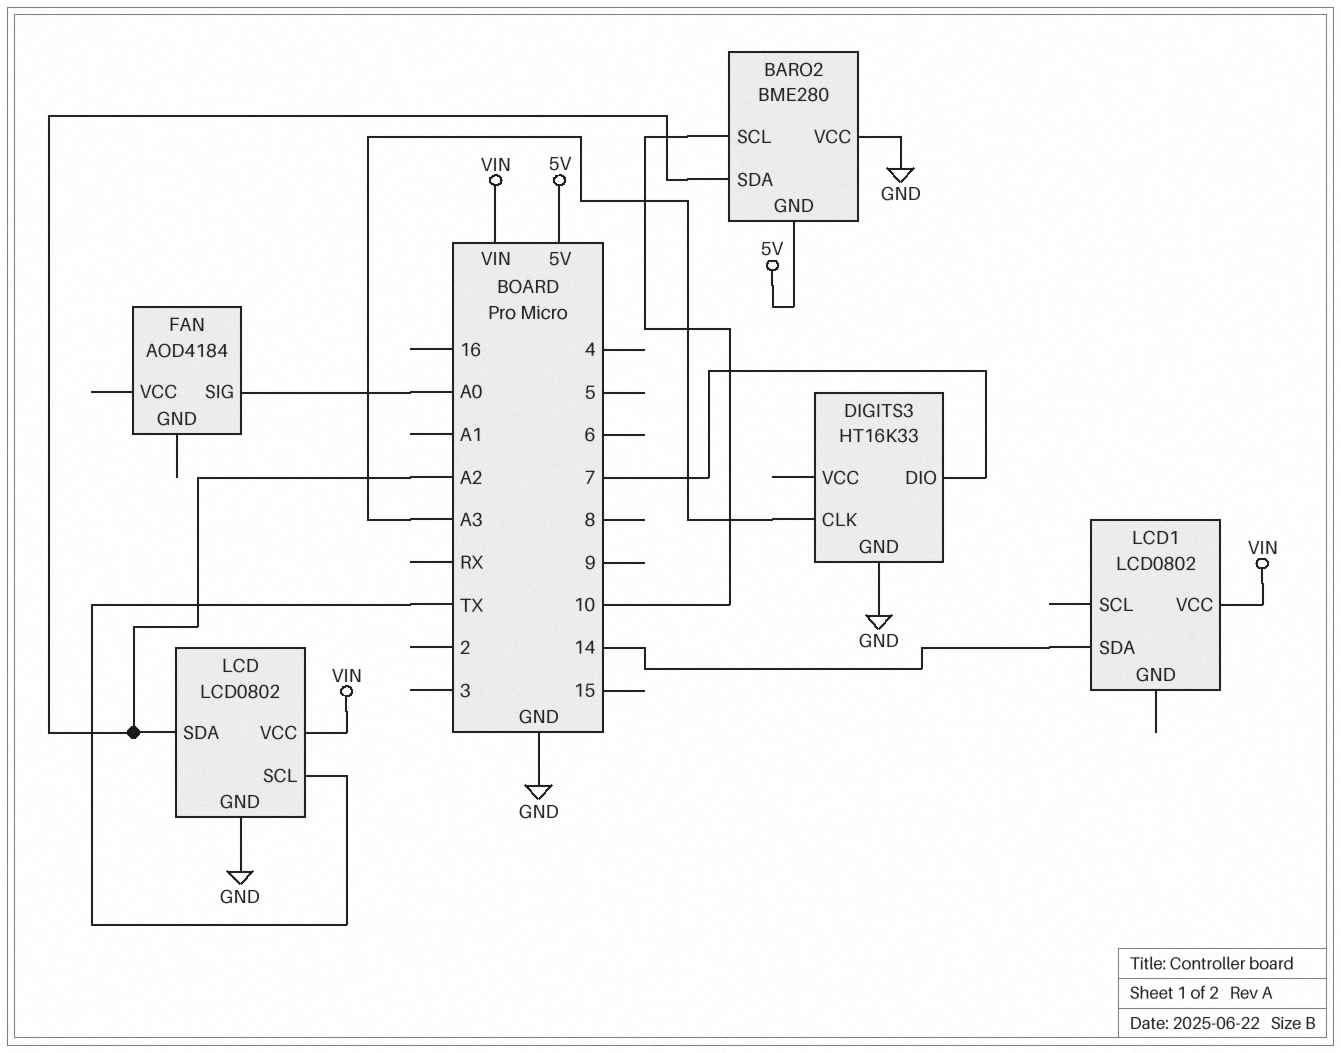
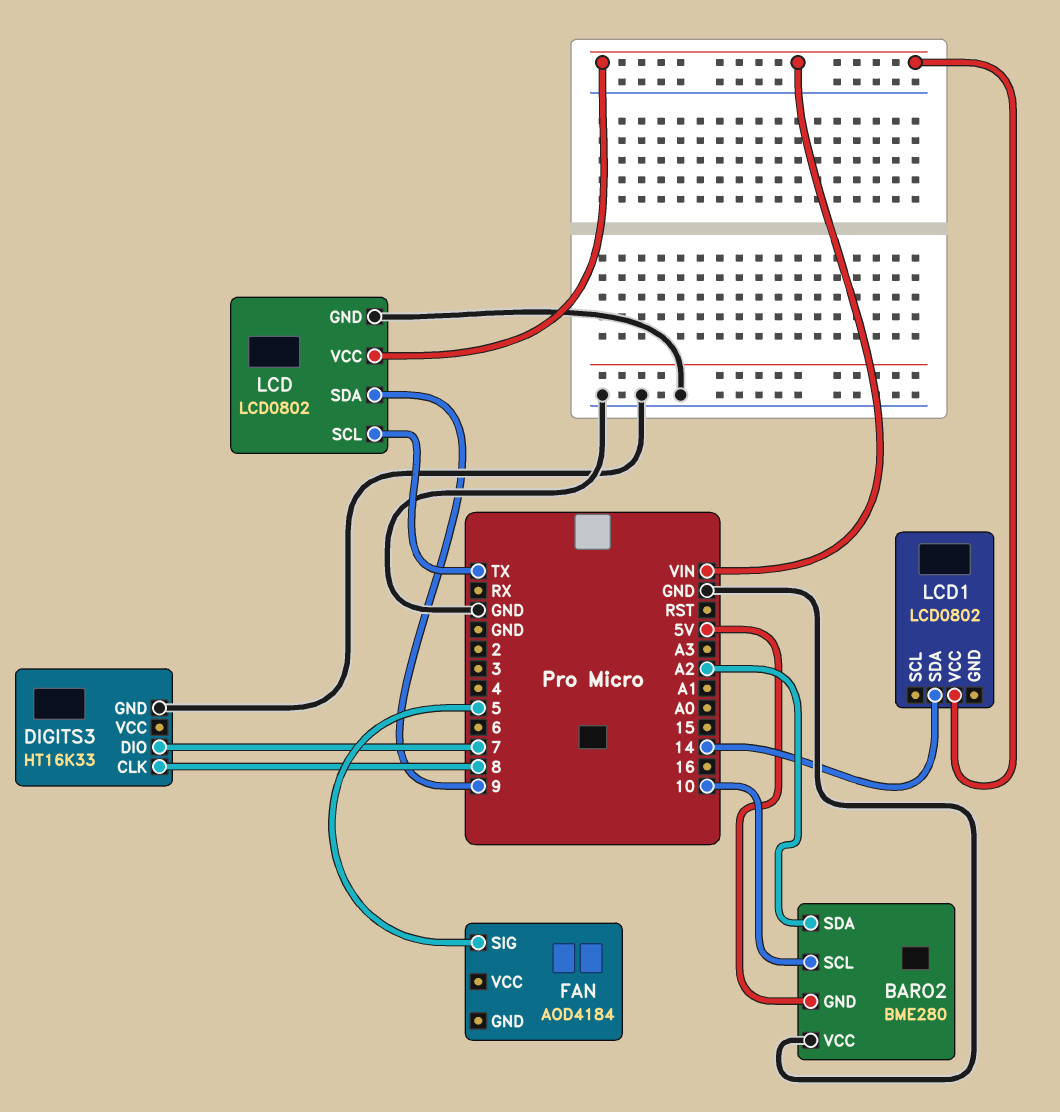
DIGITS3 pin CLK: A3 -> 8
FAN pin SIG: A0 -> 5
LCD pin SDA: A2 -> 9

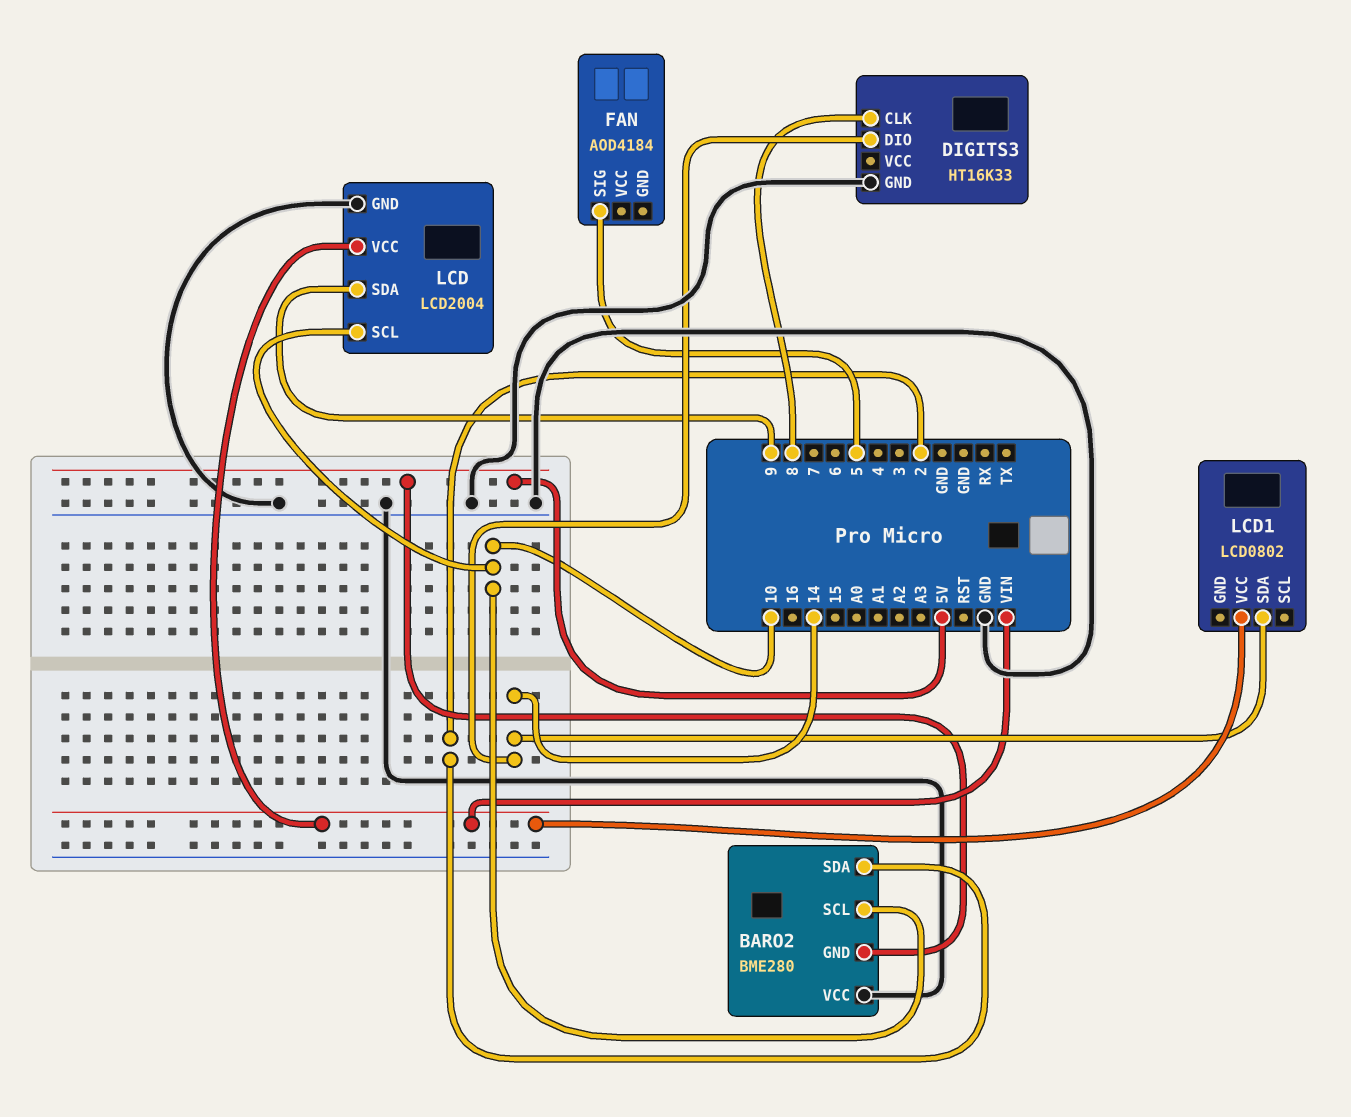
BARO2 pin SDA: A2 -> 2
DIGITS3 pin DIO: 7 -> 14
LCD: LCD0802 -> LCD2004
LCD pin SCL: TX -> 10

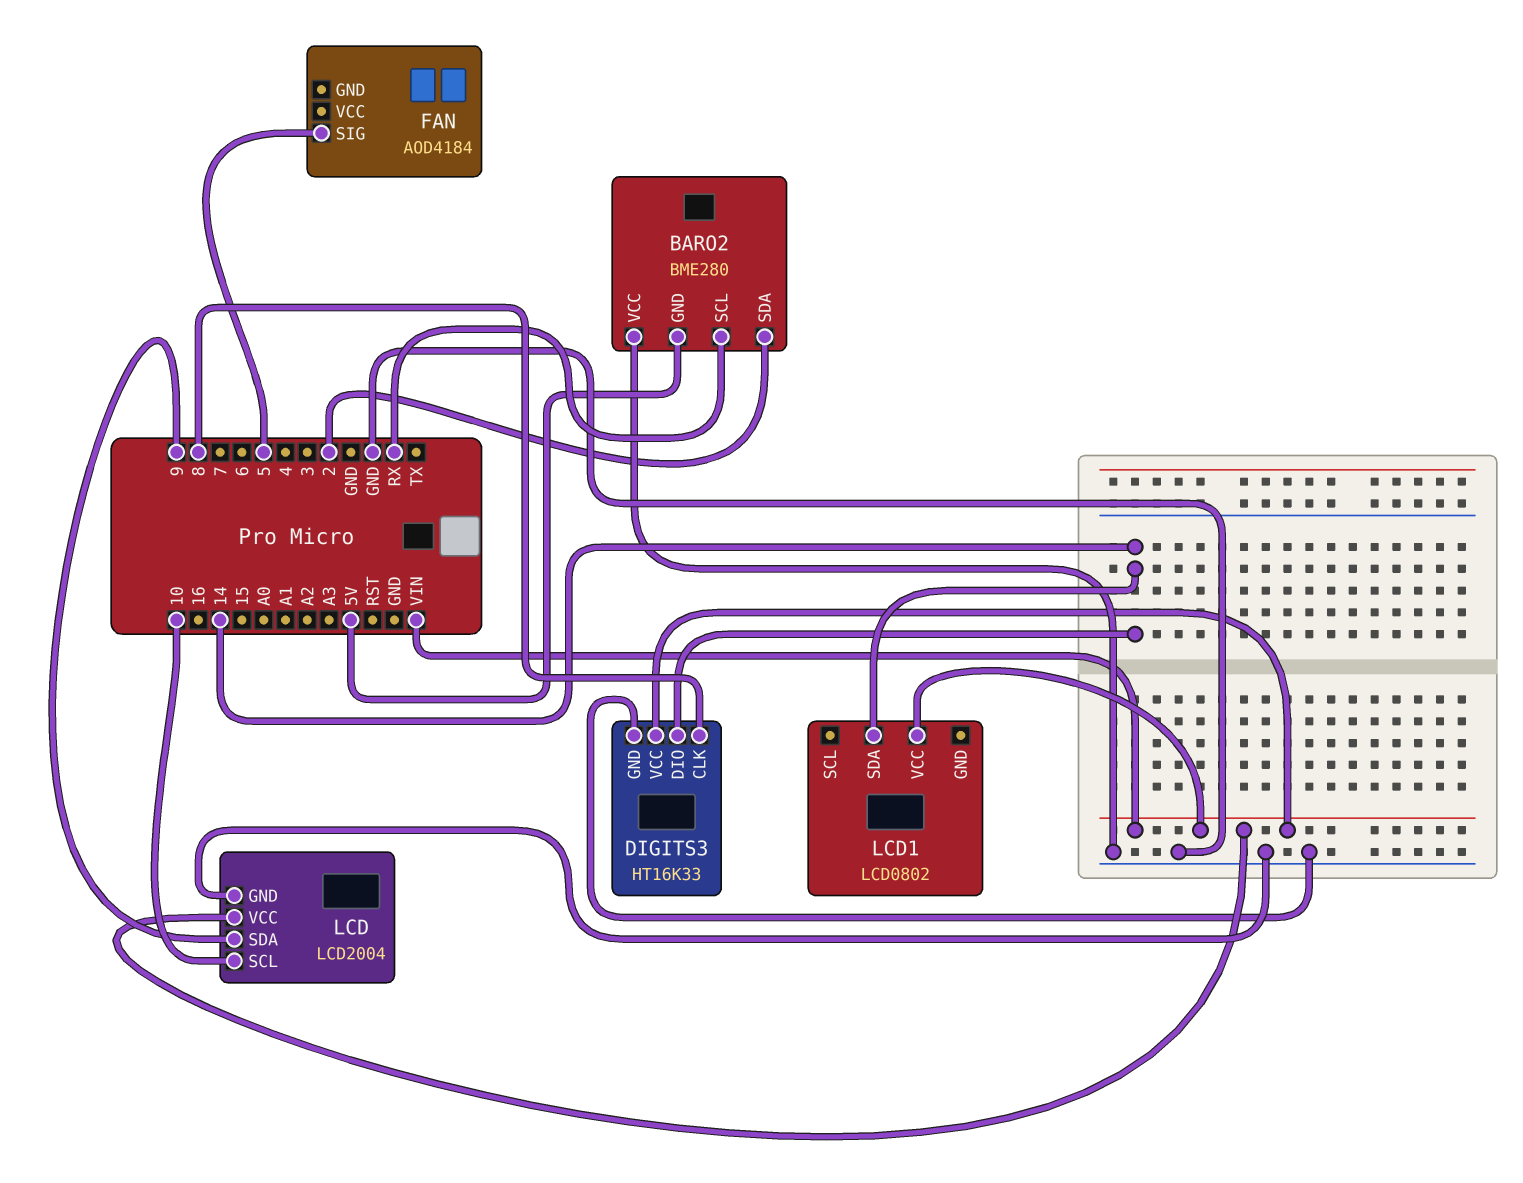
BARO2 pin SCL: 10 -> RX
DIGITS3 pin VCC: none -> VIN

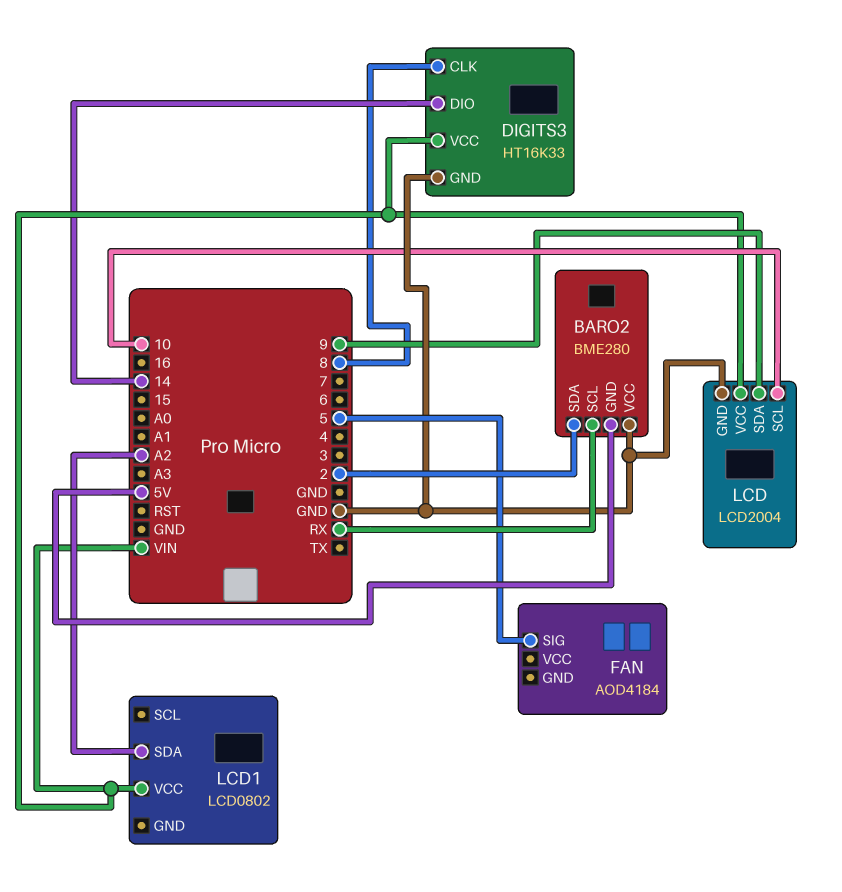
LCD1 pin SDA: 14 -> A2

